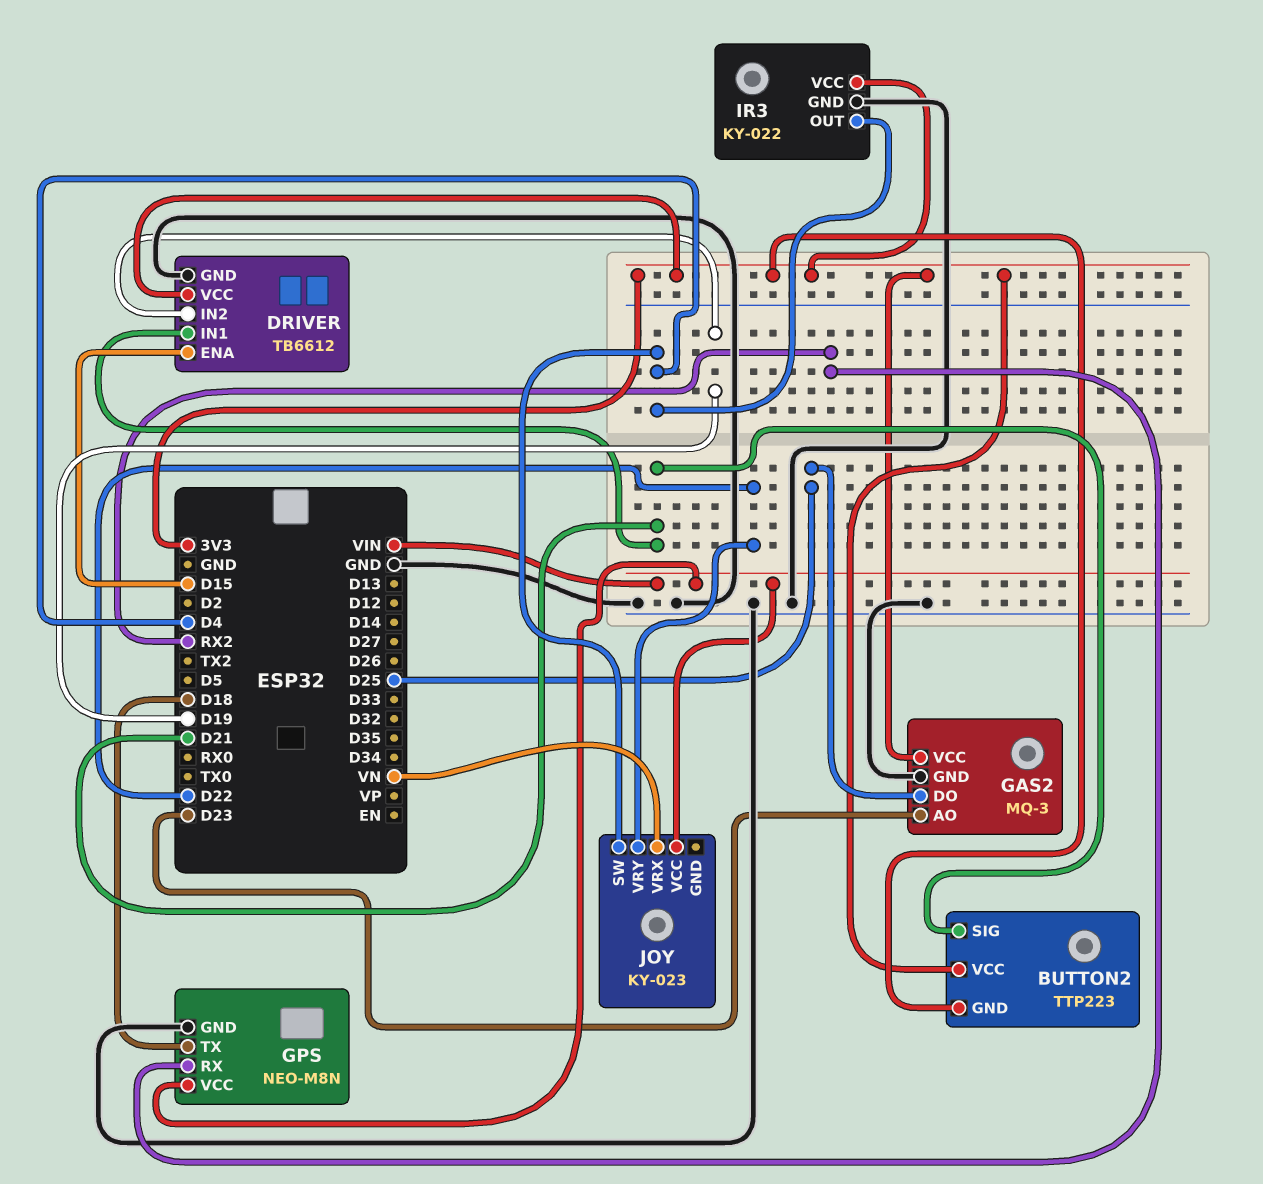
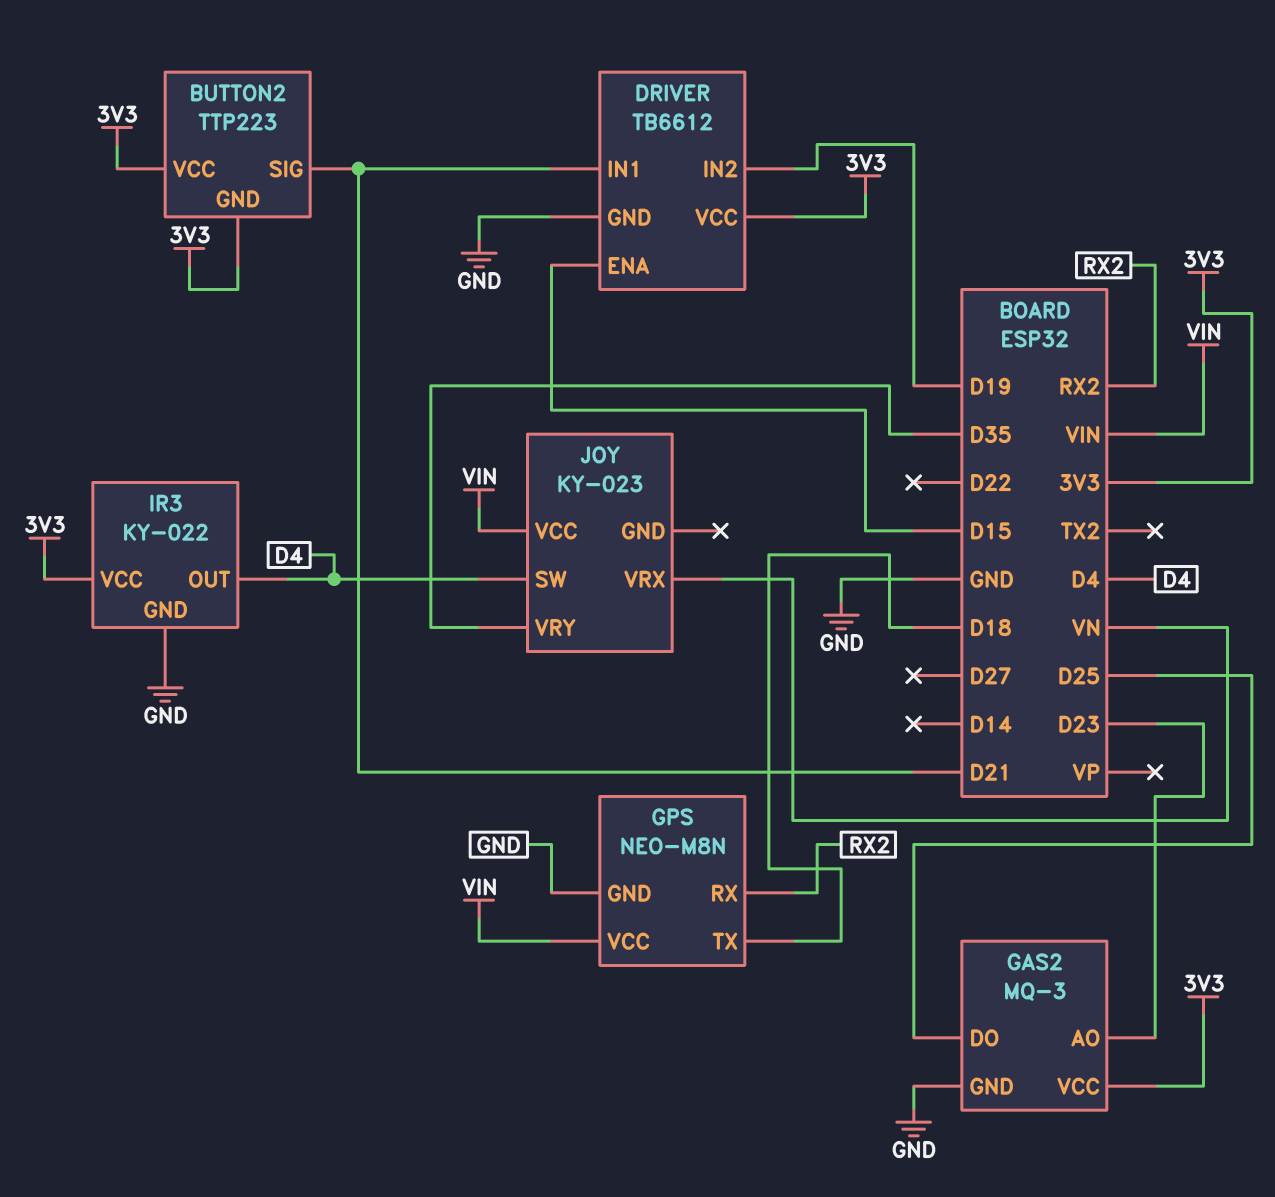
JOY pin VRY: D22 -> D35

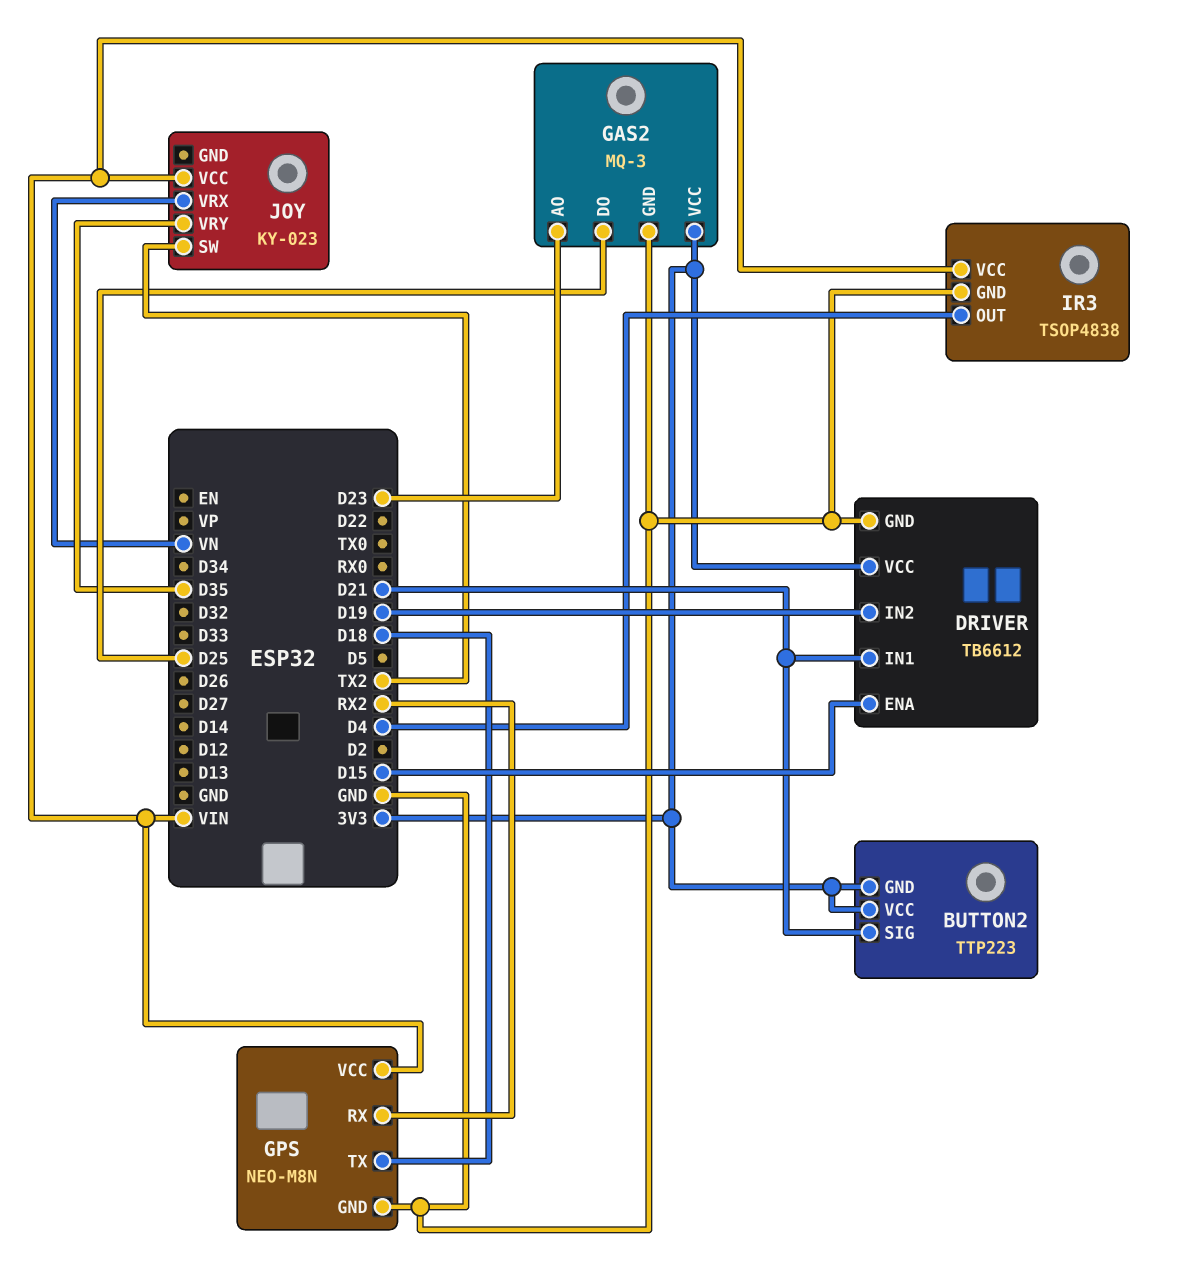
IR3: KY-022 -> TSOP4838
IR3 pin VCC: 3V3 -> VIN
JOY pin SW: D4 -> TX2

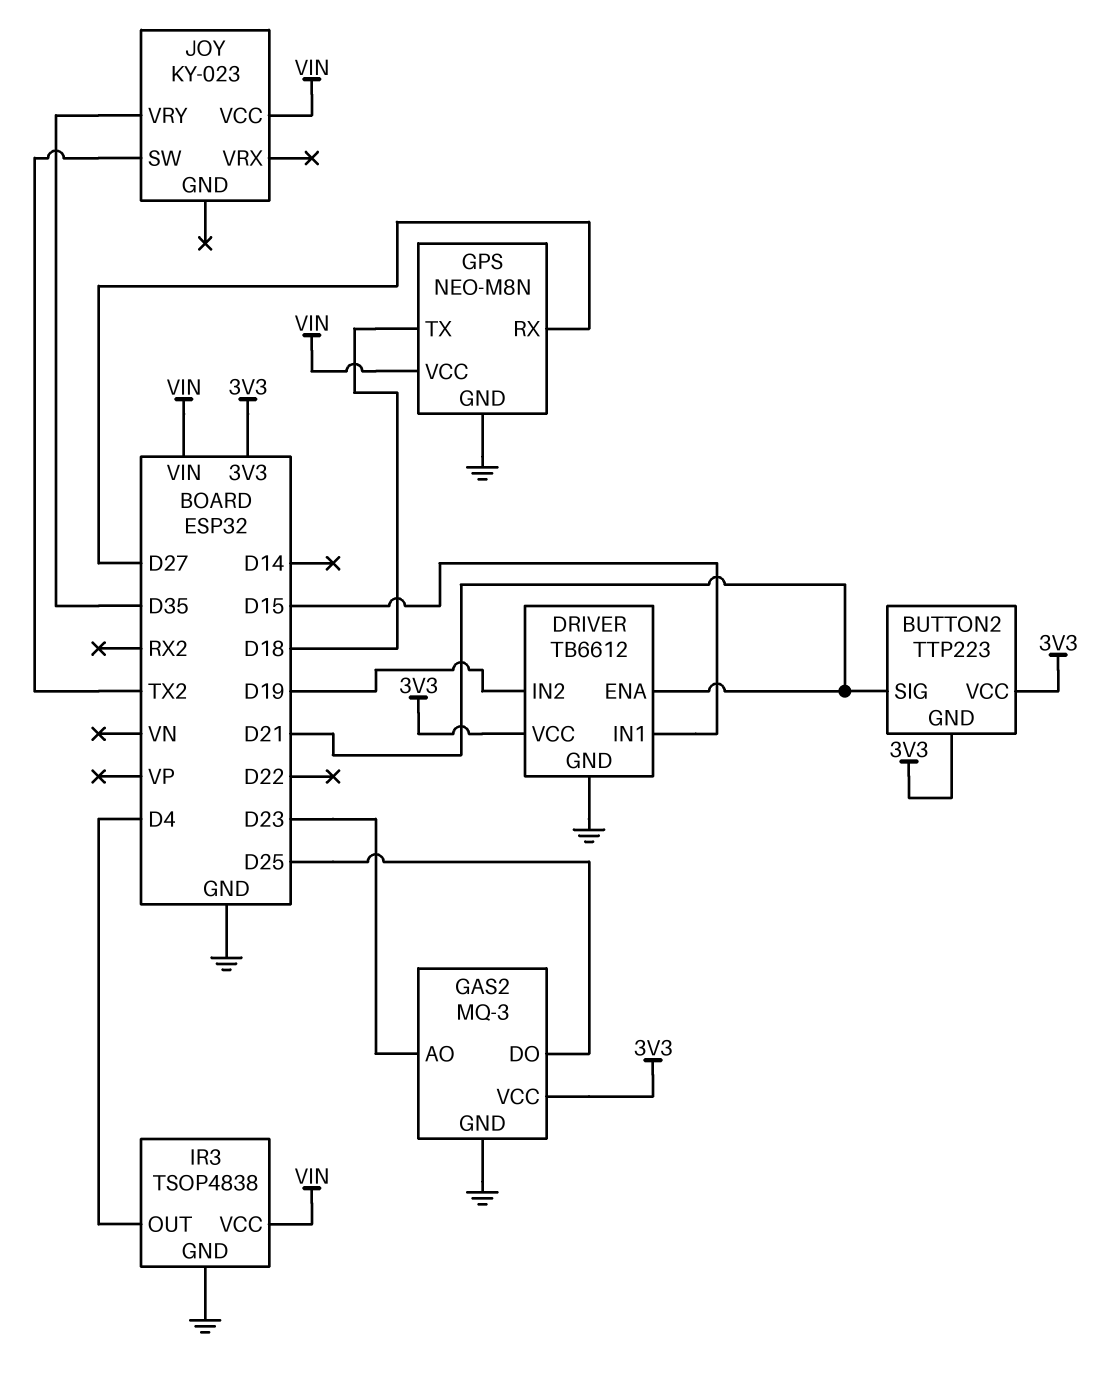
DRIVER pin ENA: D15 -> D21
DRIVER pin IN1: D21 -> D15
GPS pin RX: RX2 -> D27
JOY pin VRX: VN -> none

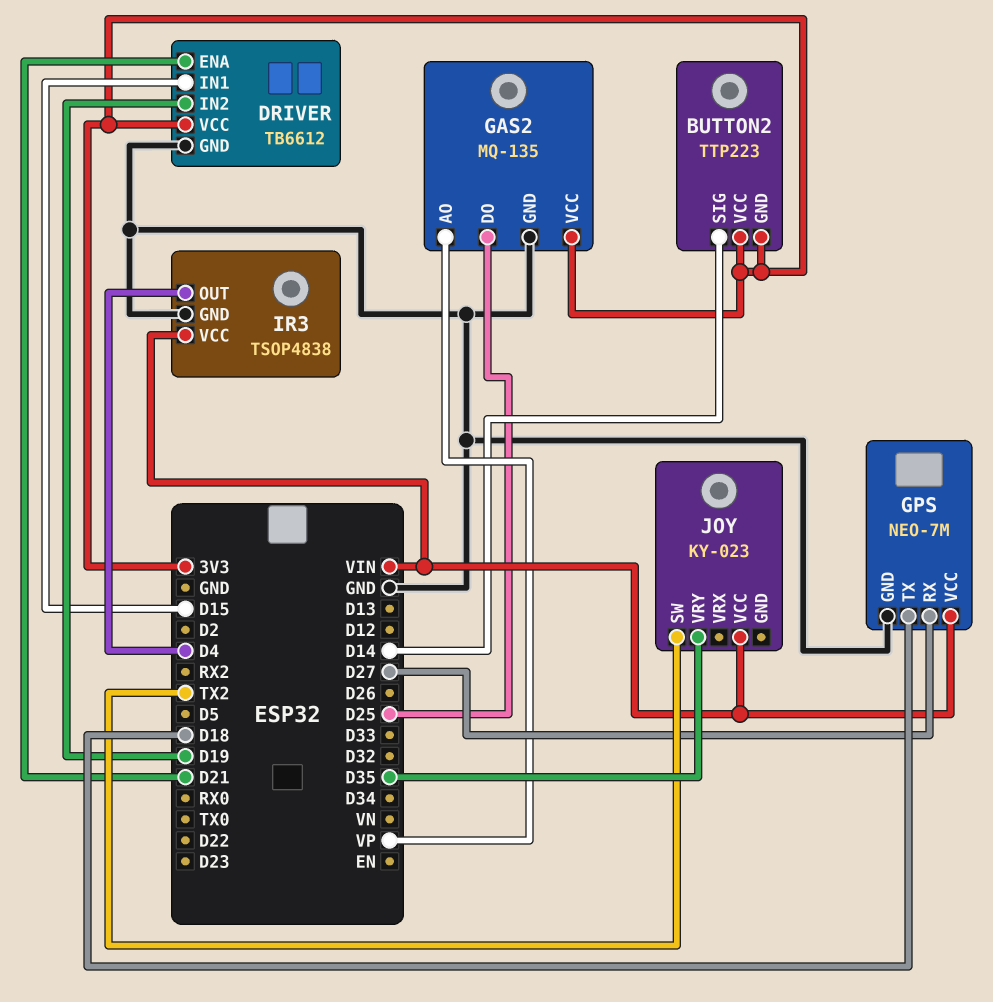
BUTTON2 pin SIG: D21 -> D14
GAS2: MQ-3 -> MQ-135
GAS2 pin AO: D23 -> VP
GPS: NEO-M8N -> NEO-7M

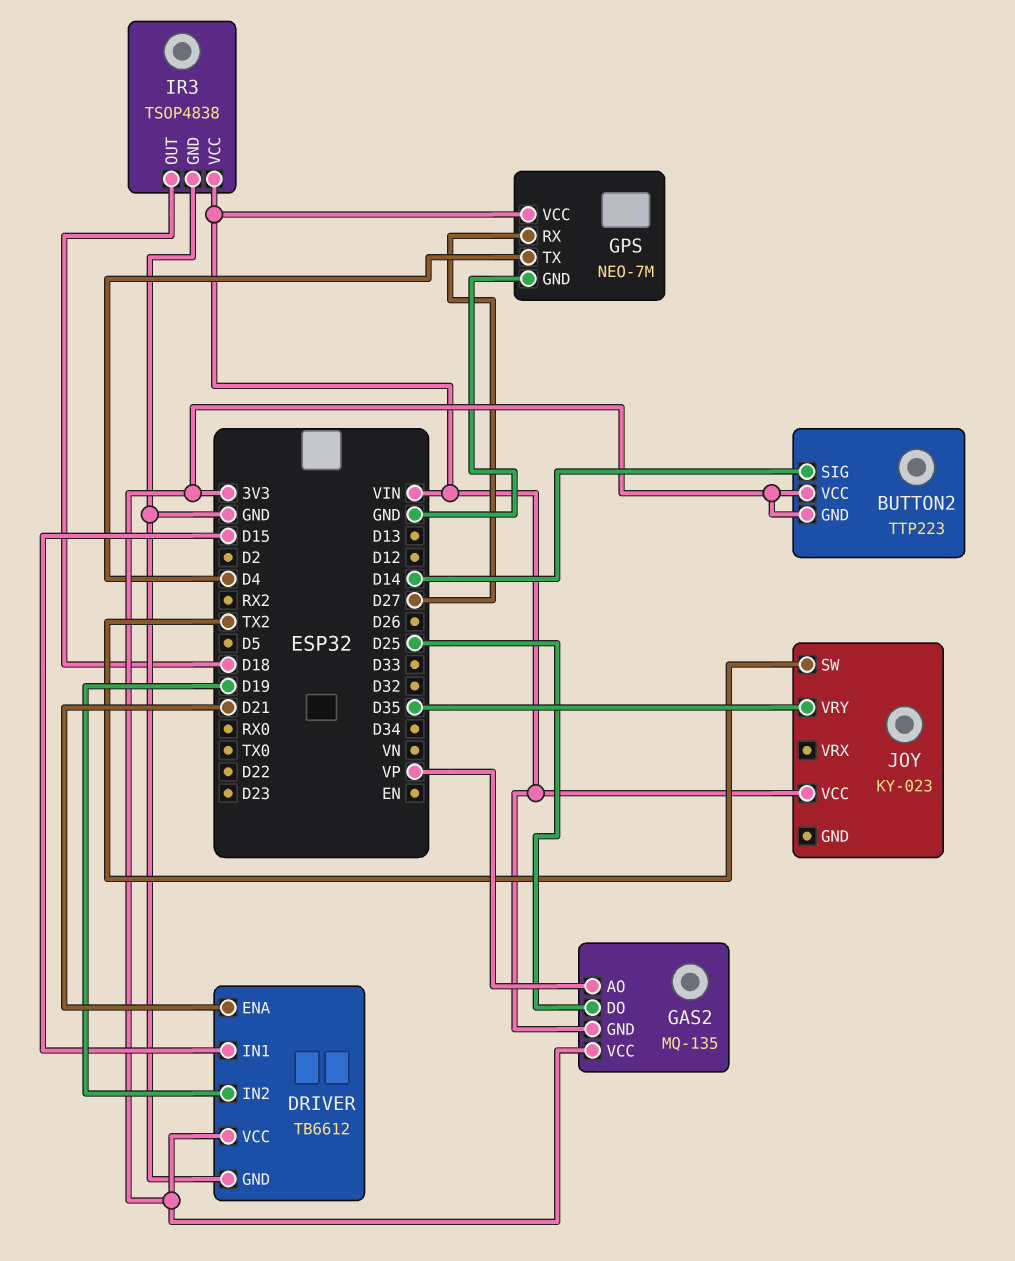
GAS2 pin GND: GND -> VIN
GPS pin TX: D18 -> D4
IR3 pin OUT: D4 -> D18

